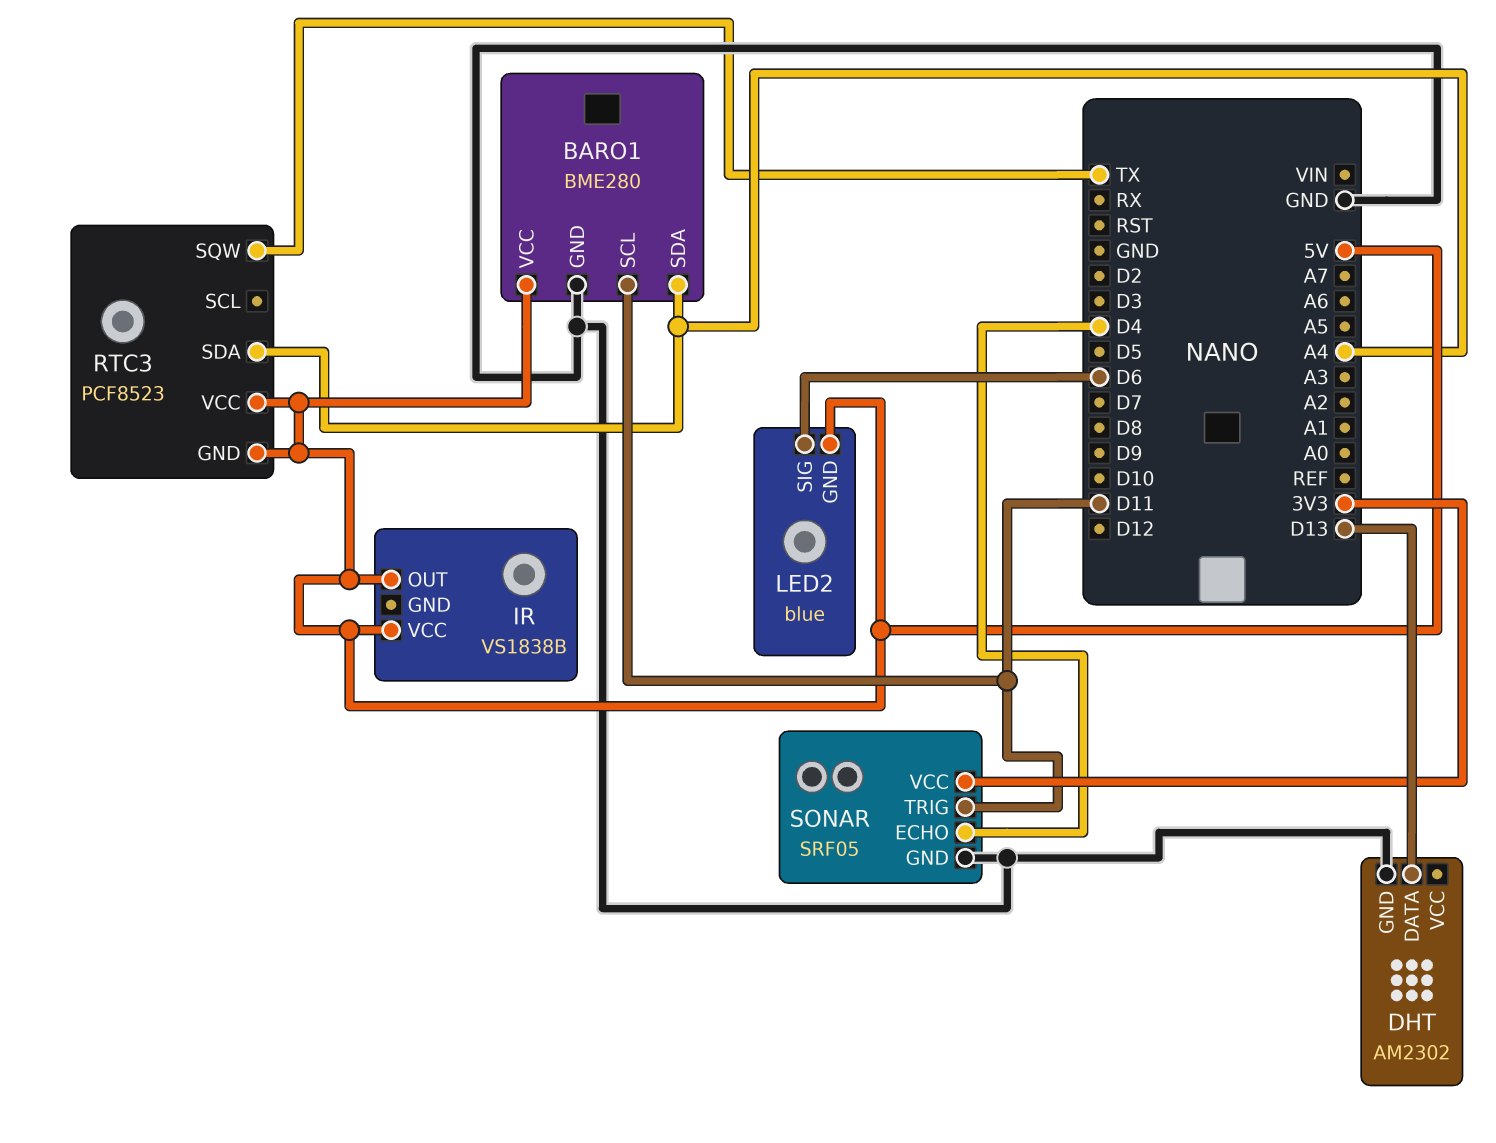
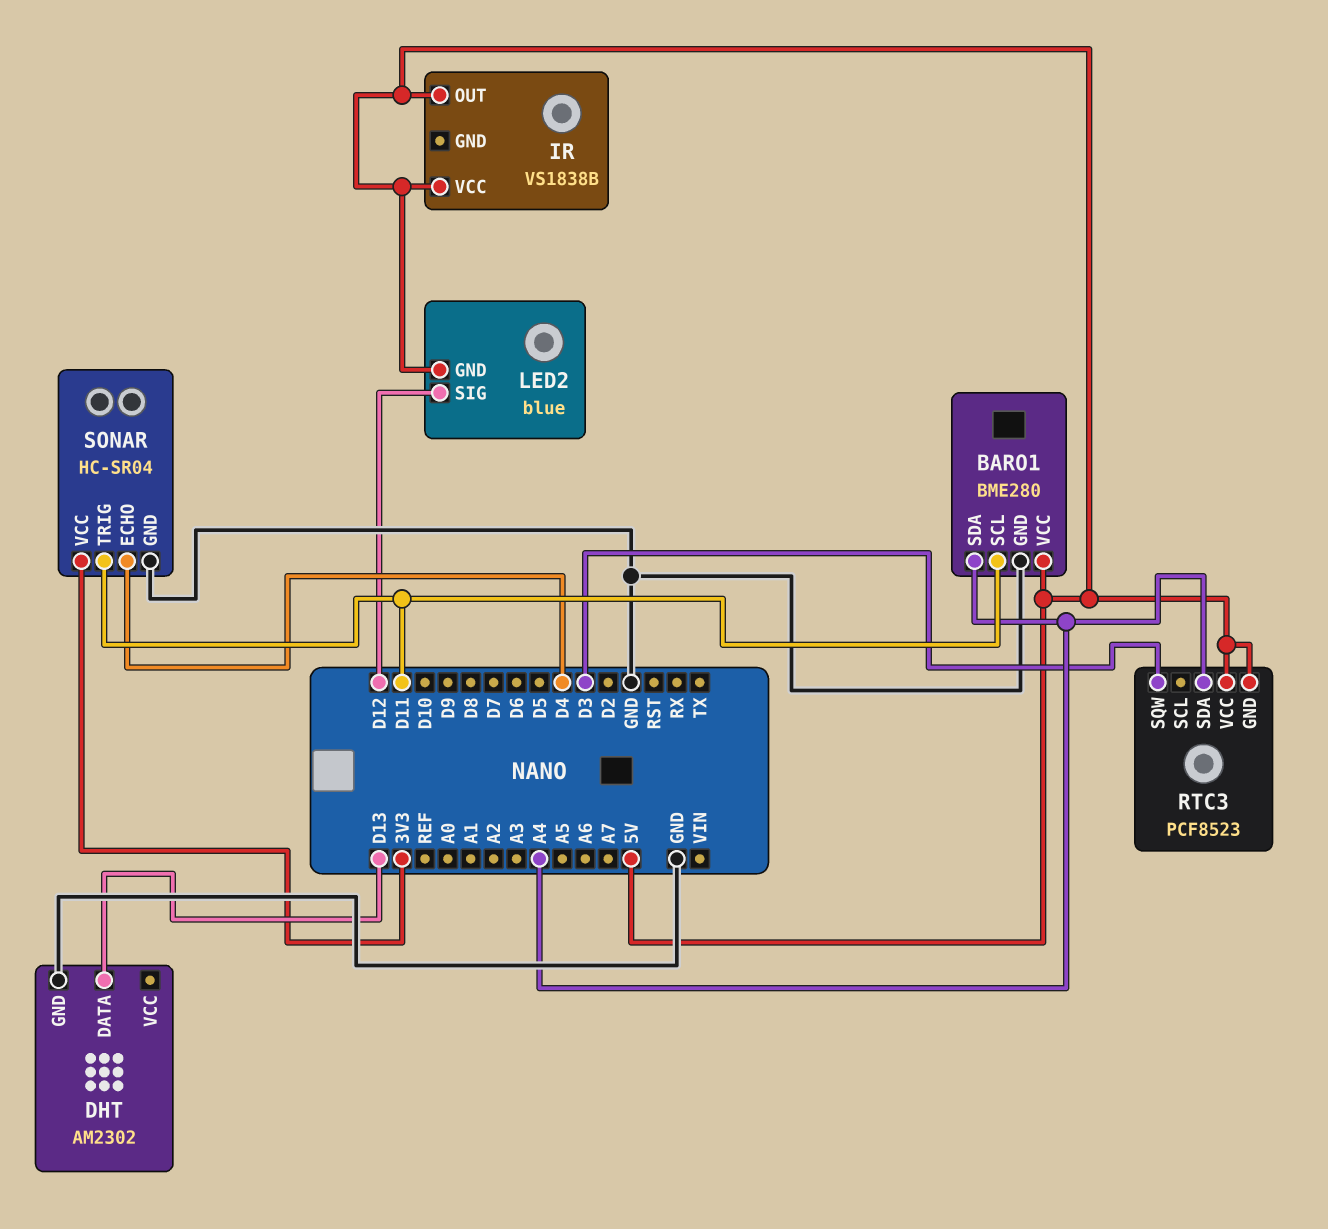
LED2 pin SIG: D6 -> D12
RTC3 pin SQW: TX -> D3
SONAR: SRF05 -> HC-SR04

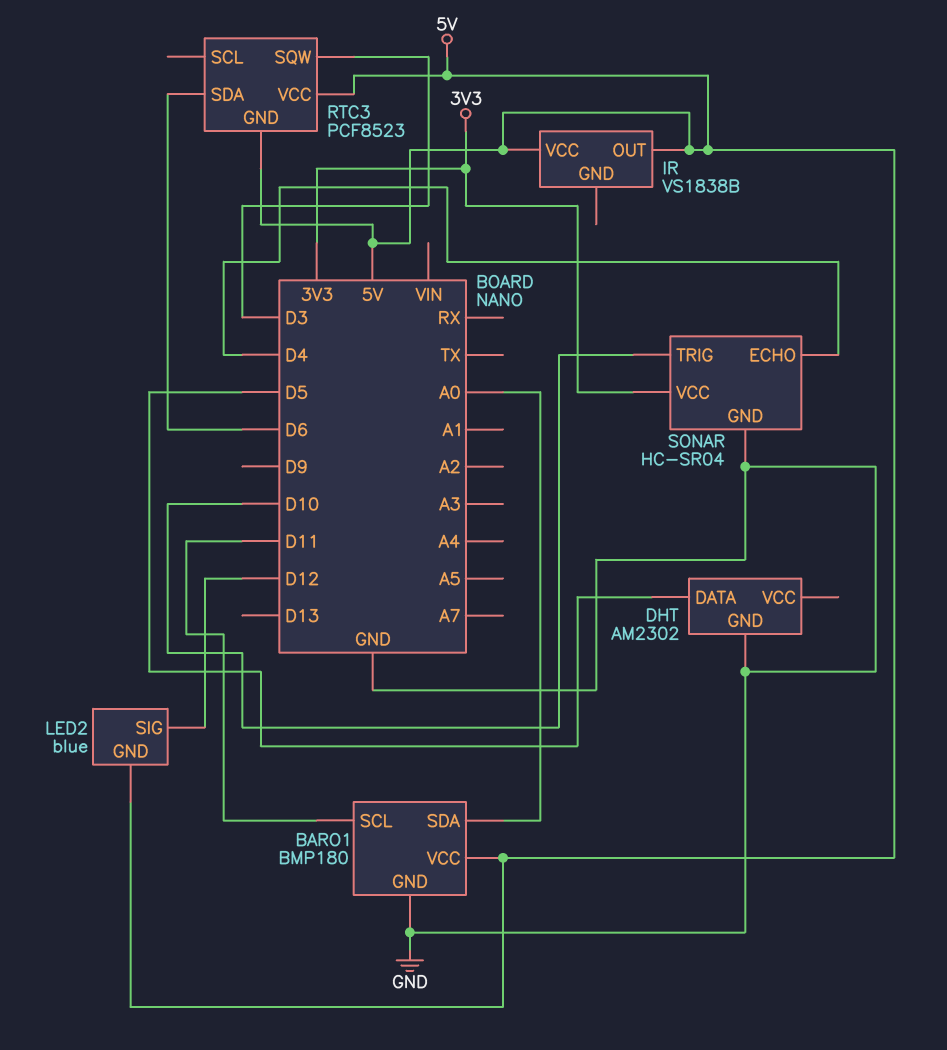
BARO1: BME280 -> BMP180
BARO1 pin SDA: A4 -> A0
DHT pin DATA: D13 -> D5
RTC3 pin SDA: A4 -> D6
SONAR pin TRIG: D11 -> D10

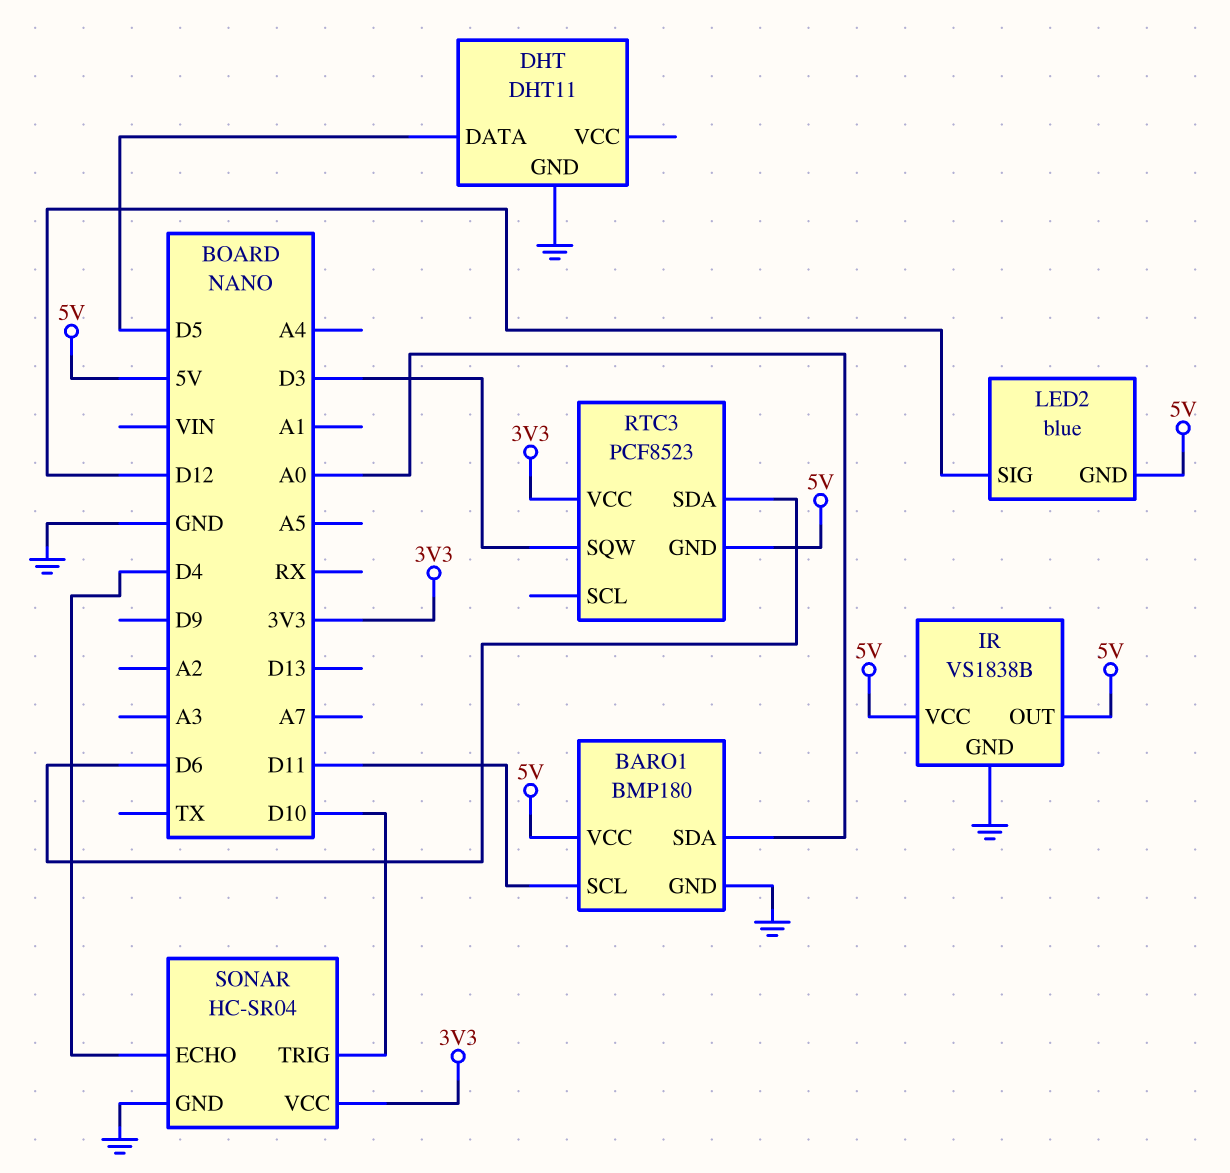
DHT: AM2302 -> DHT11
IR pin GND: none -> GND
RTC3 pin VCC: 5V -> 3V3

